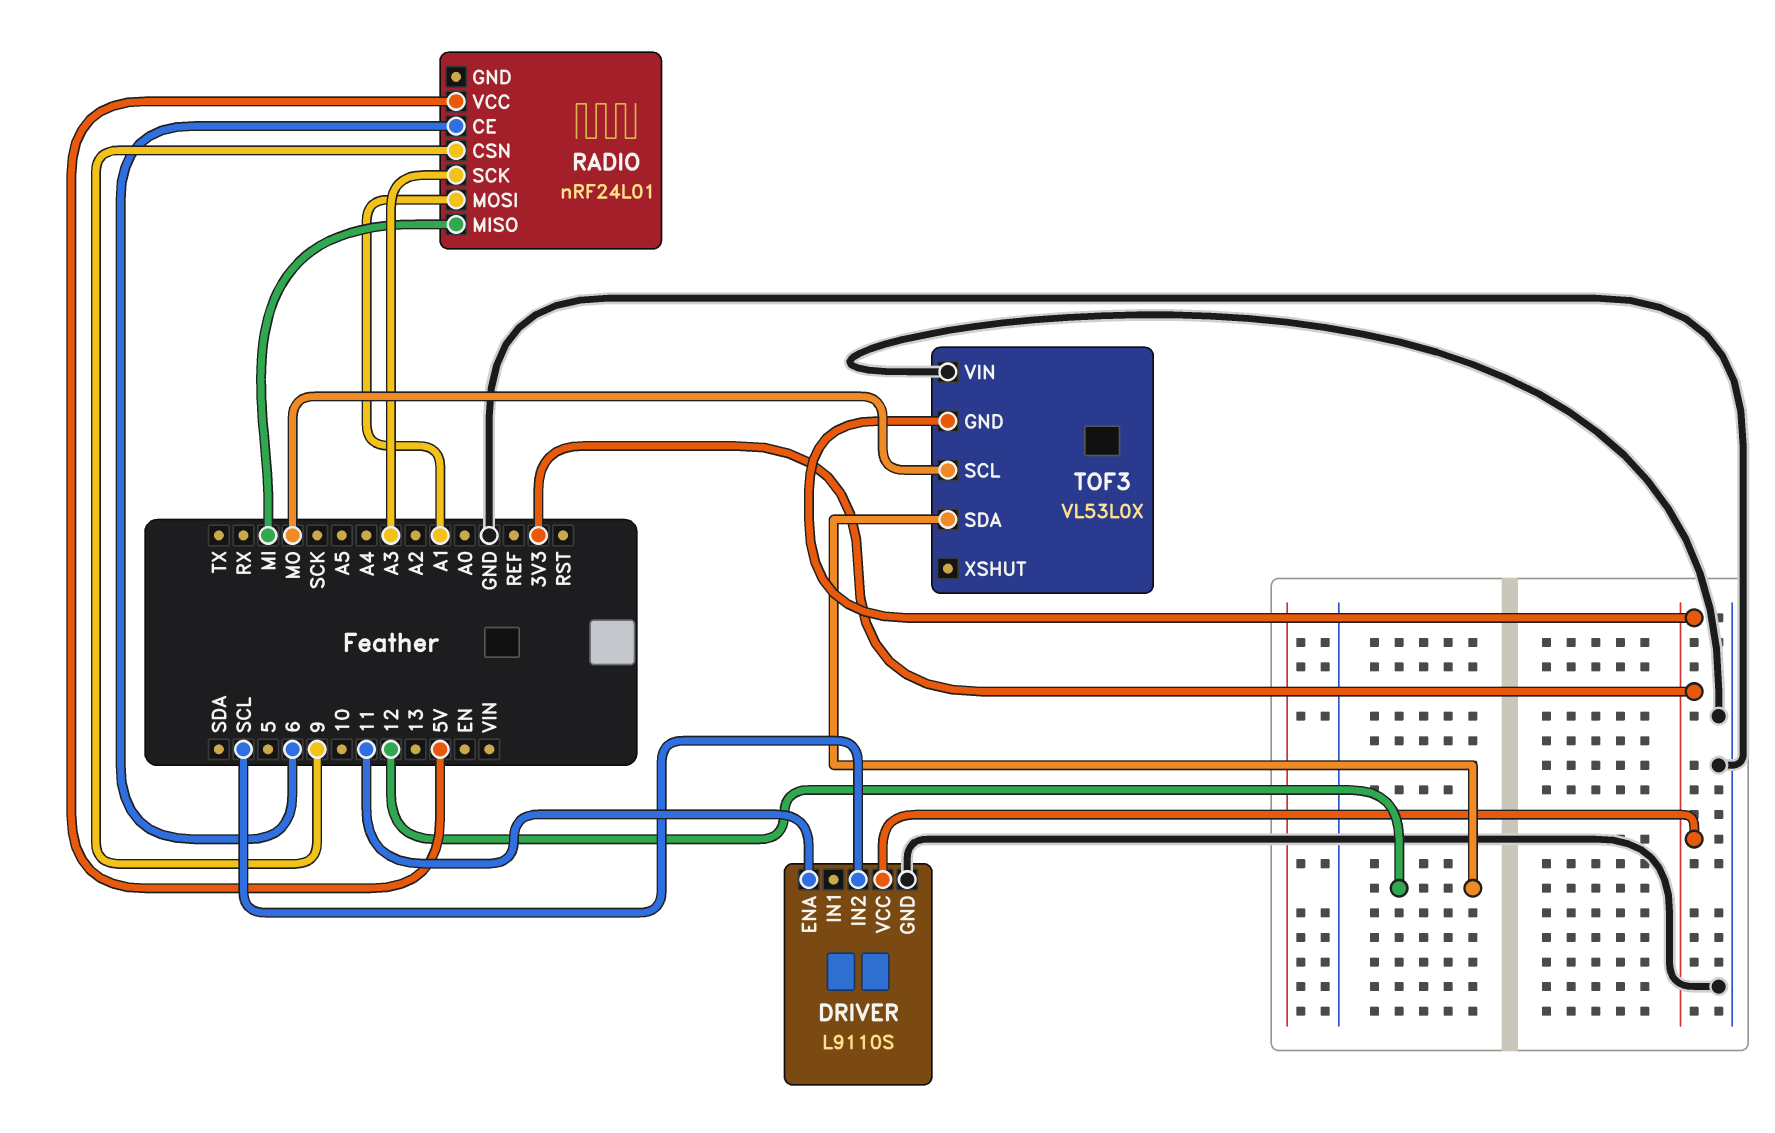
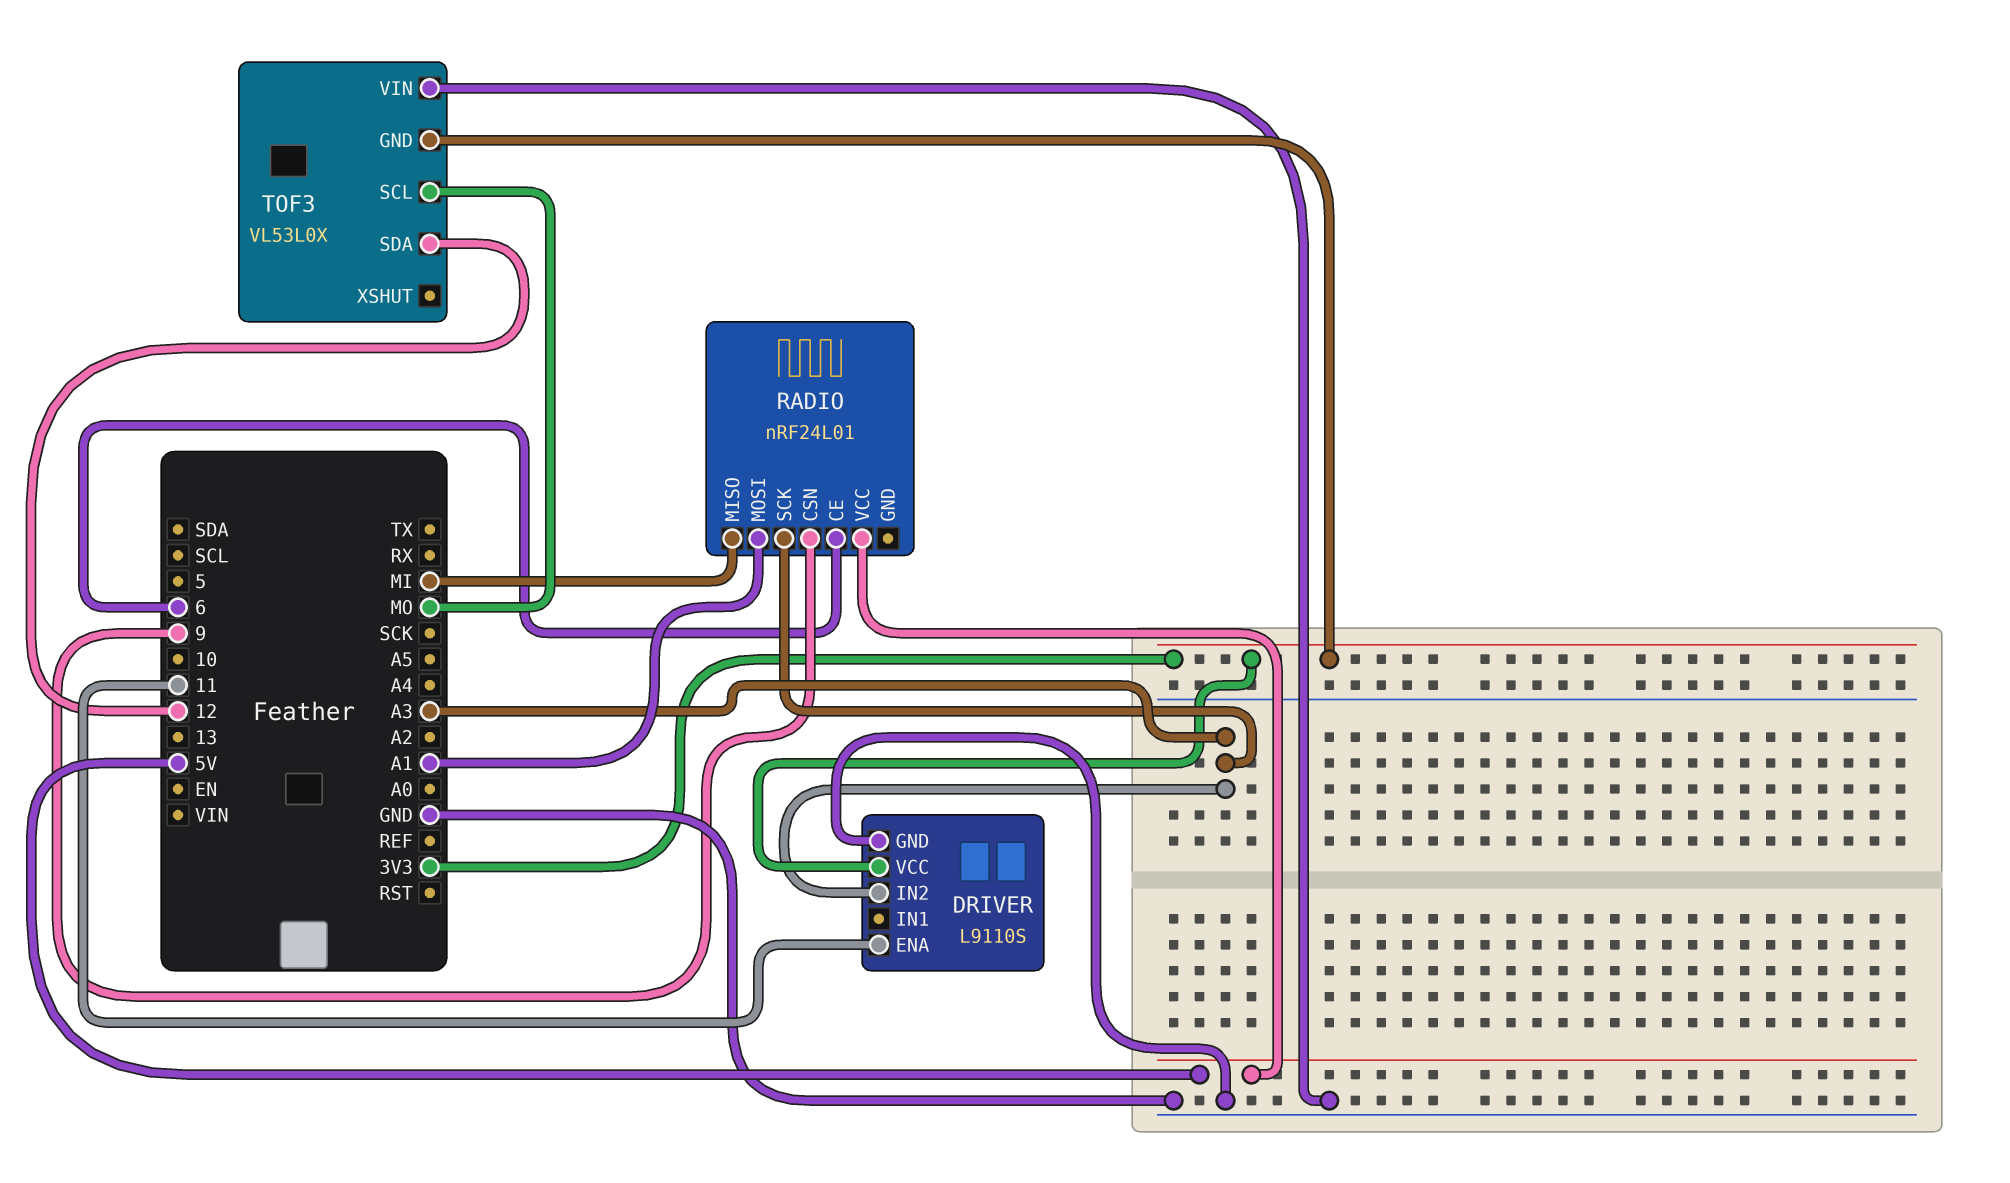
DRIVER pin IN2: SCL -> A3

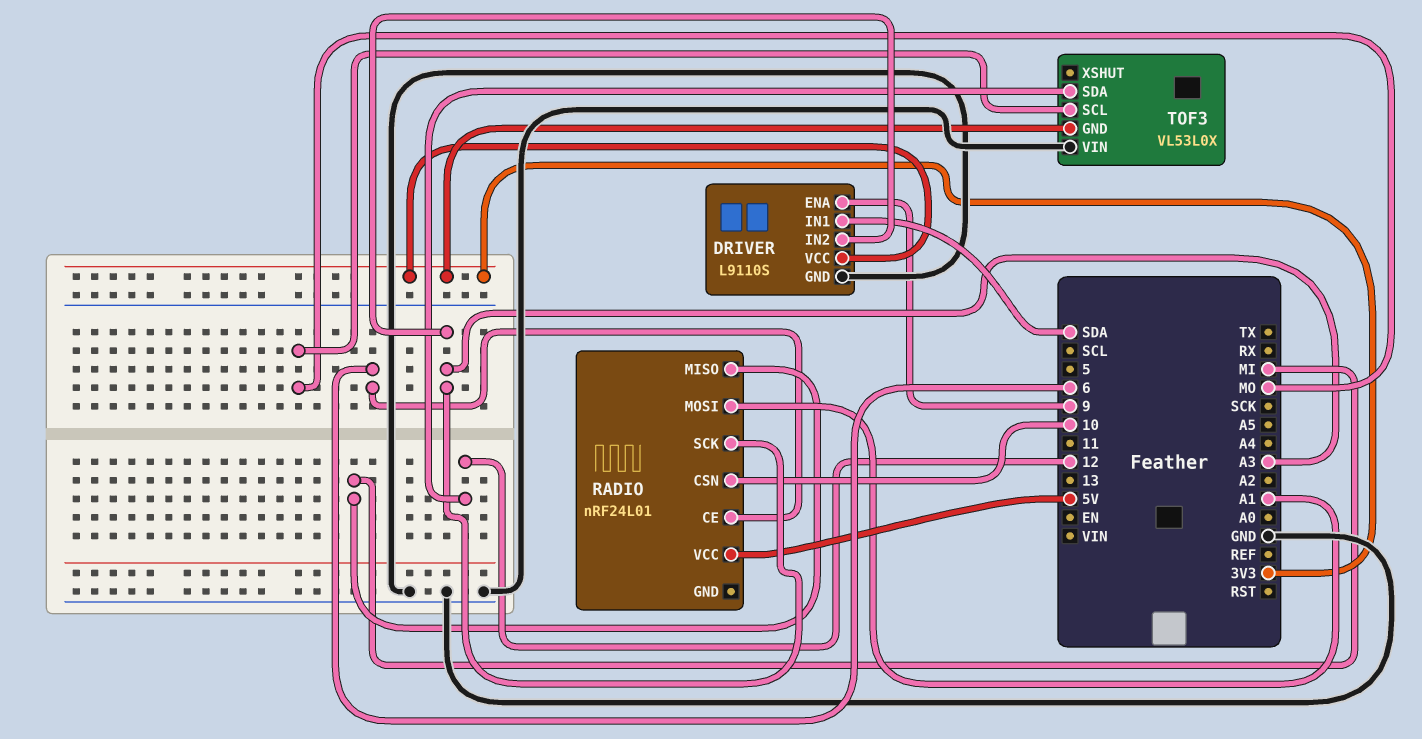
DRIVER pin ENA: 11 -> 9
DRIVER pin IN1: none -> SDA
RADIO pin CSN: 9 -> 10

